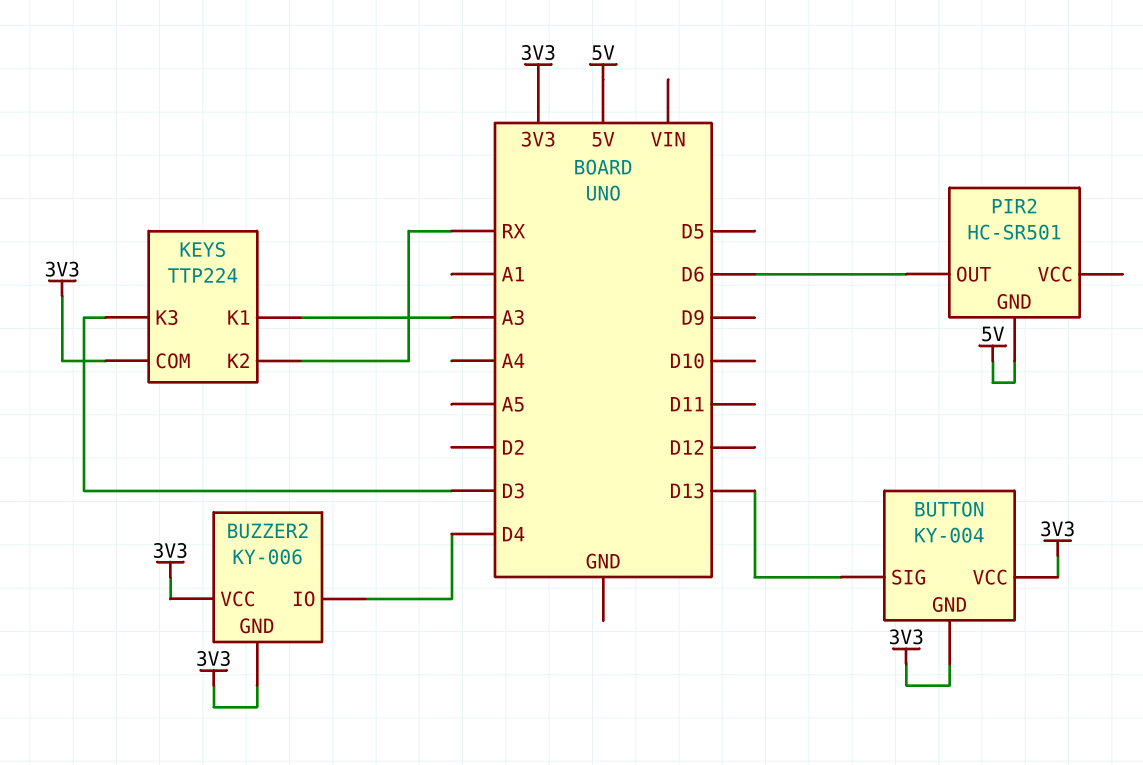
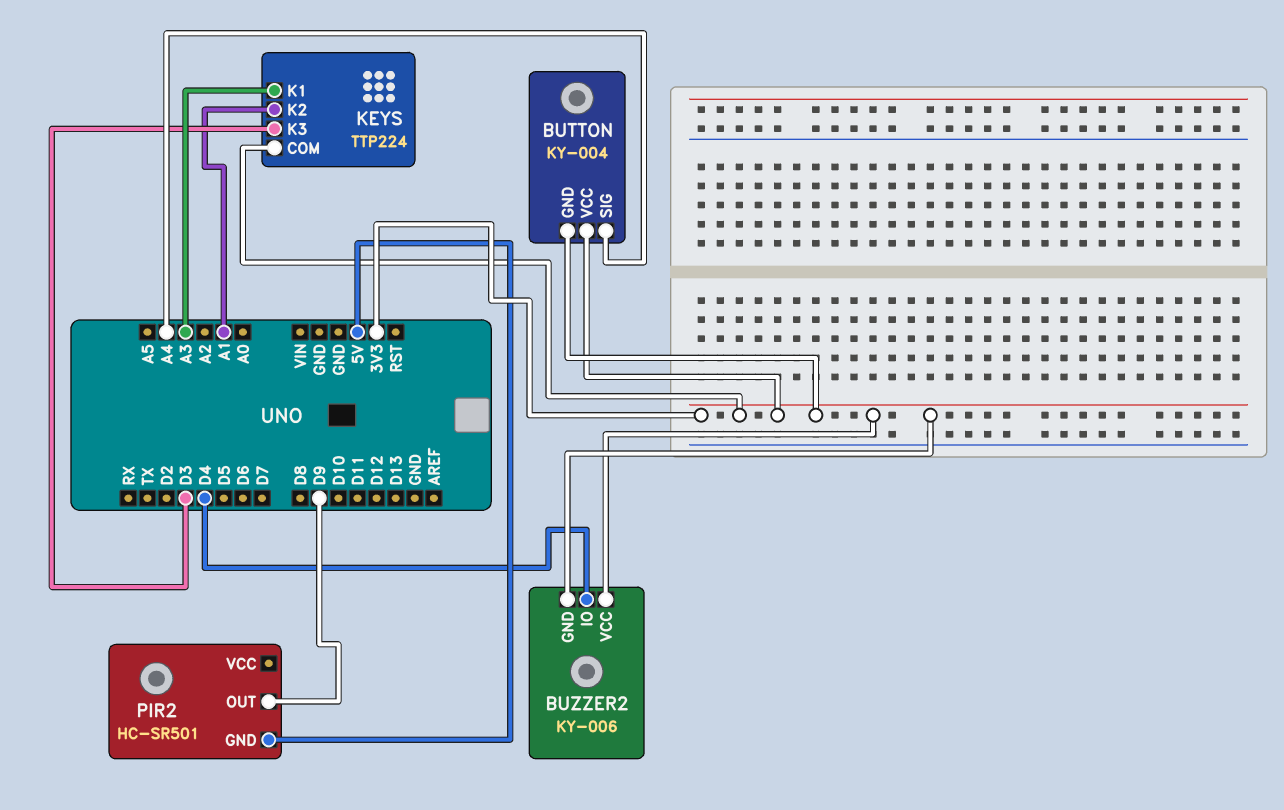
BUTTON pin SIG: D13 -> A4
KEYS pin K2: RX -> A1
PIR2 pin OUT: D6 -> D9

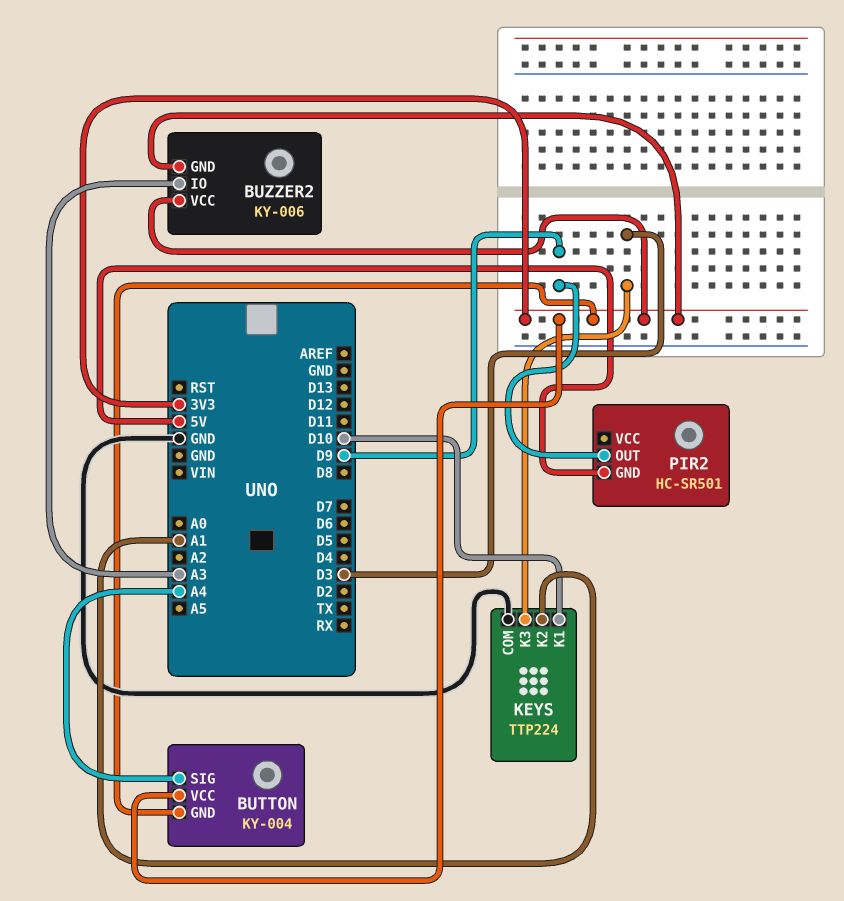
BUZZER2 pin IO: D4 -> A3
KEYS pin COM: 3V3 -> GND
KEYS pin K1: A3 -> D10

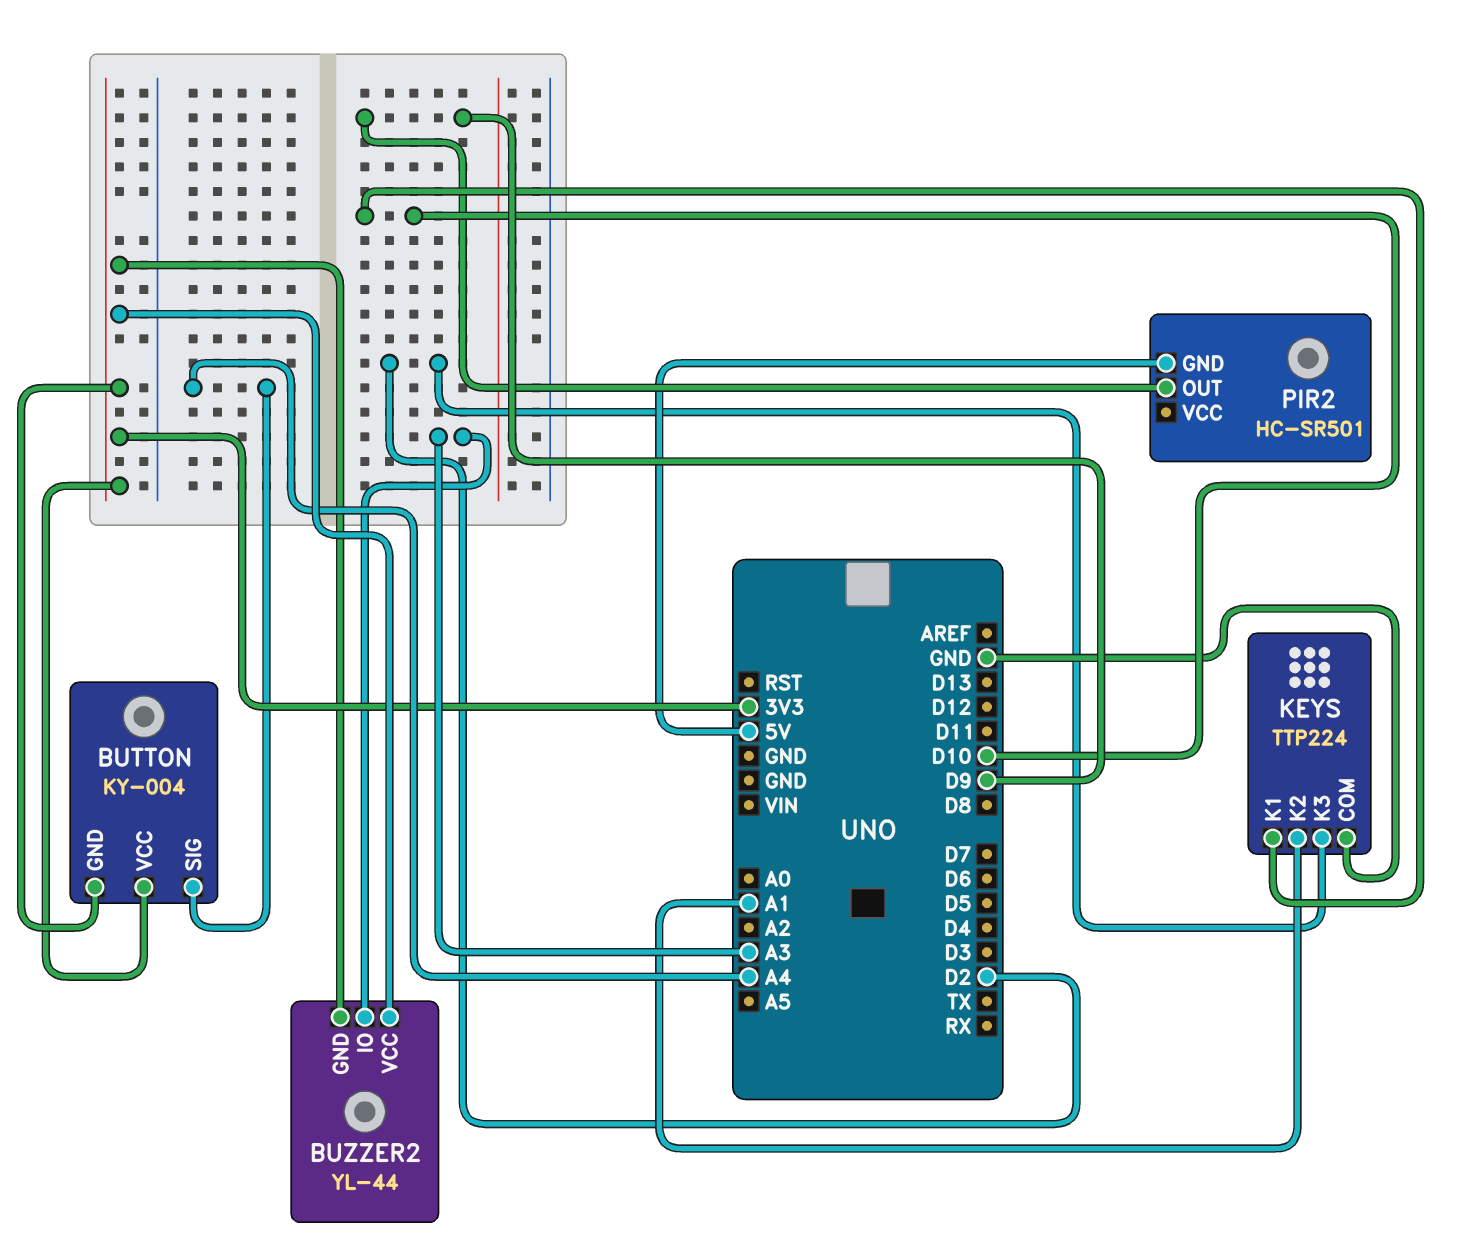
BUZZER2: KY-006 -> YL-44
KEYS pin K3: D3 -> D2

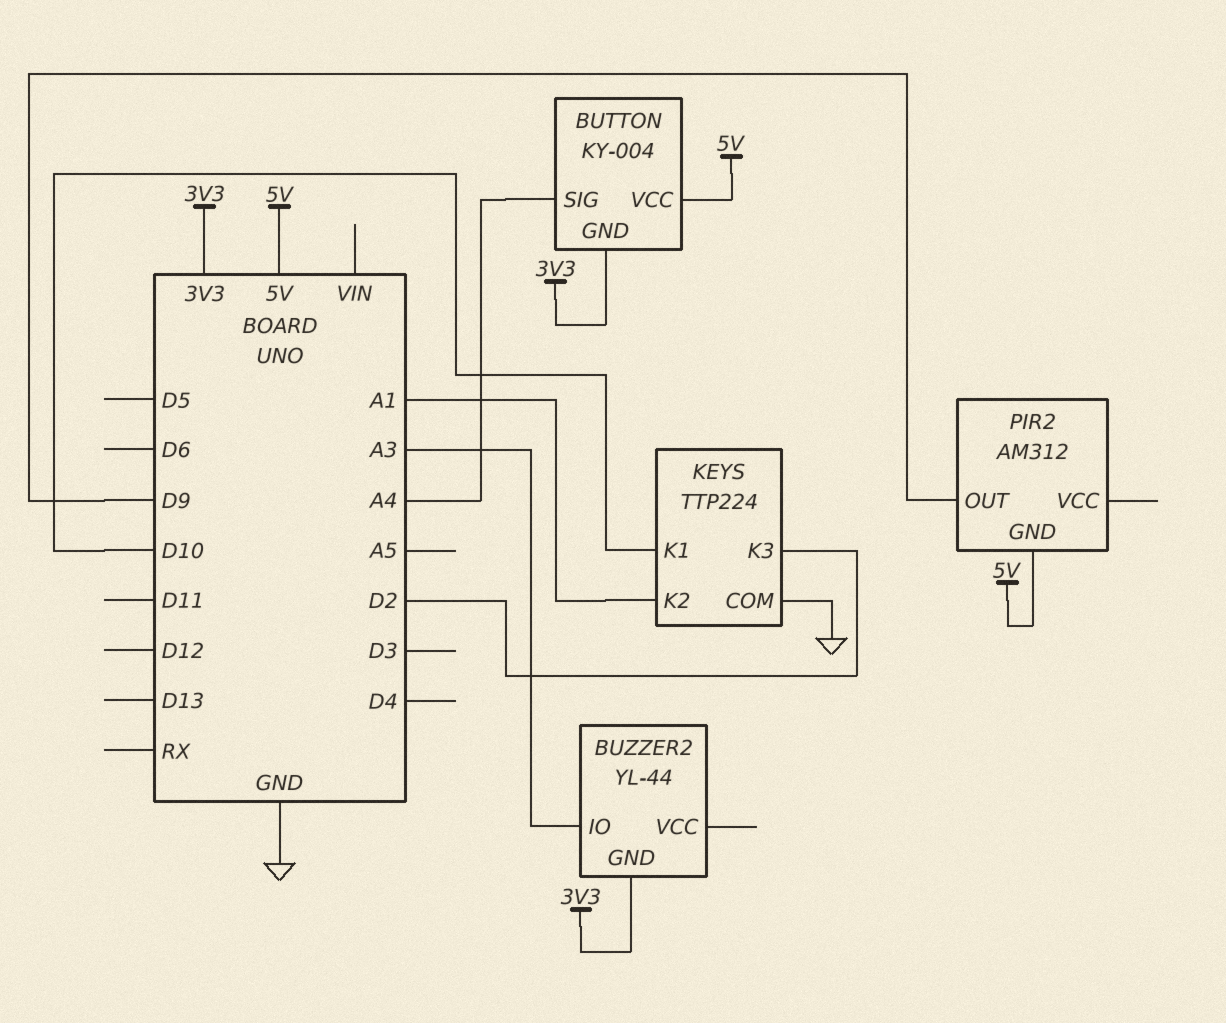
BUTTON pin VCC: 3V3 -> 5V
BUZZER2 pin VCC: 3V3 -> none
PIR2: HC-SR501 -> AM312

